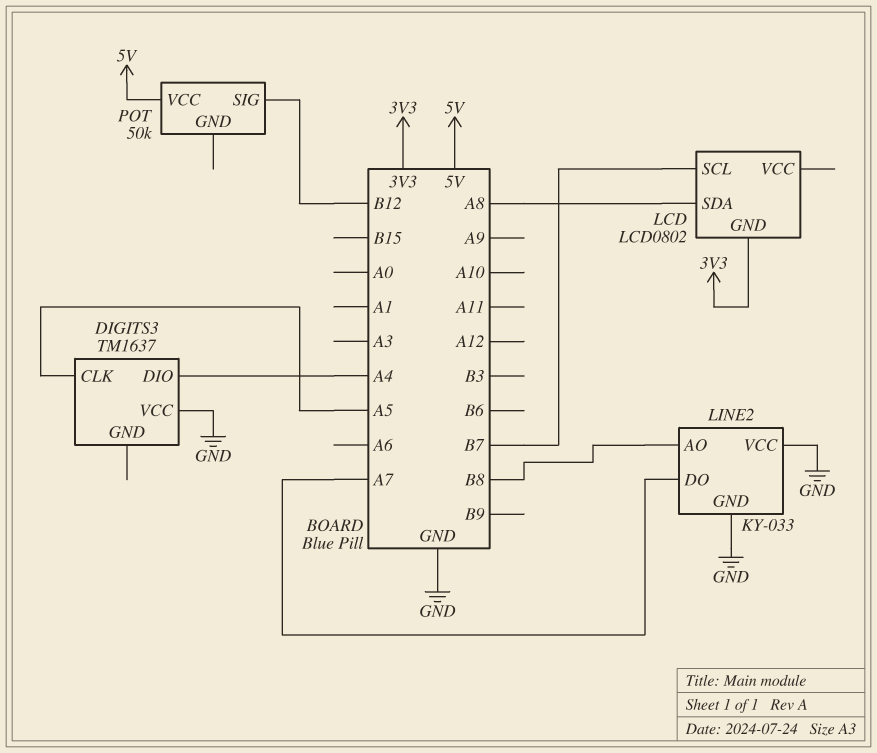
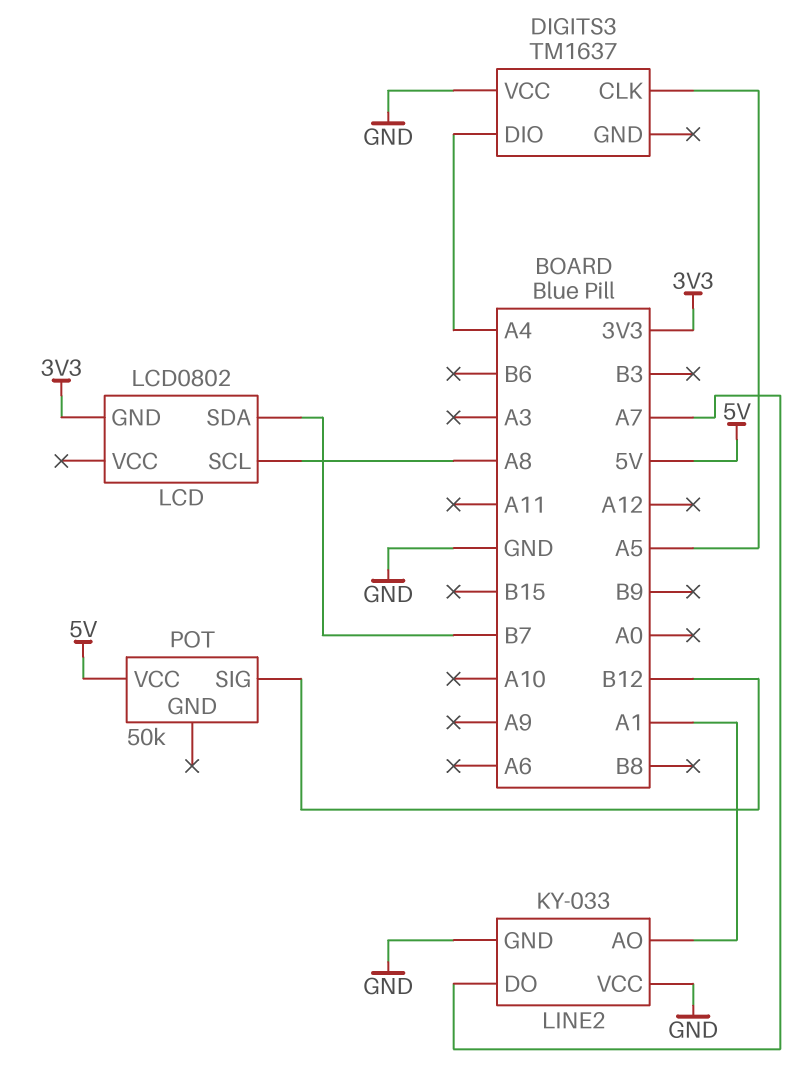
LCD pin SCL: B7 -> A8
LCD pin SDA: A8 -> B7
LINE2 pin AO: B8 -> A1

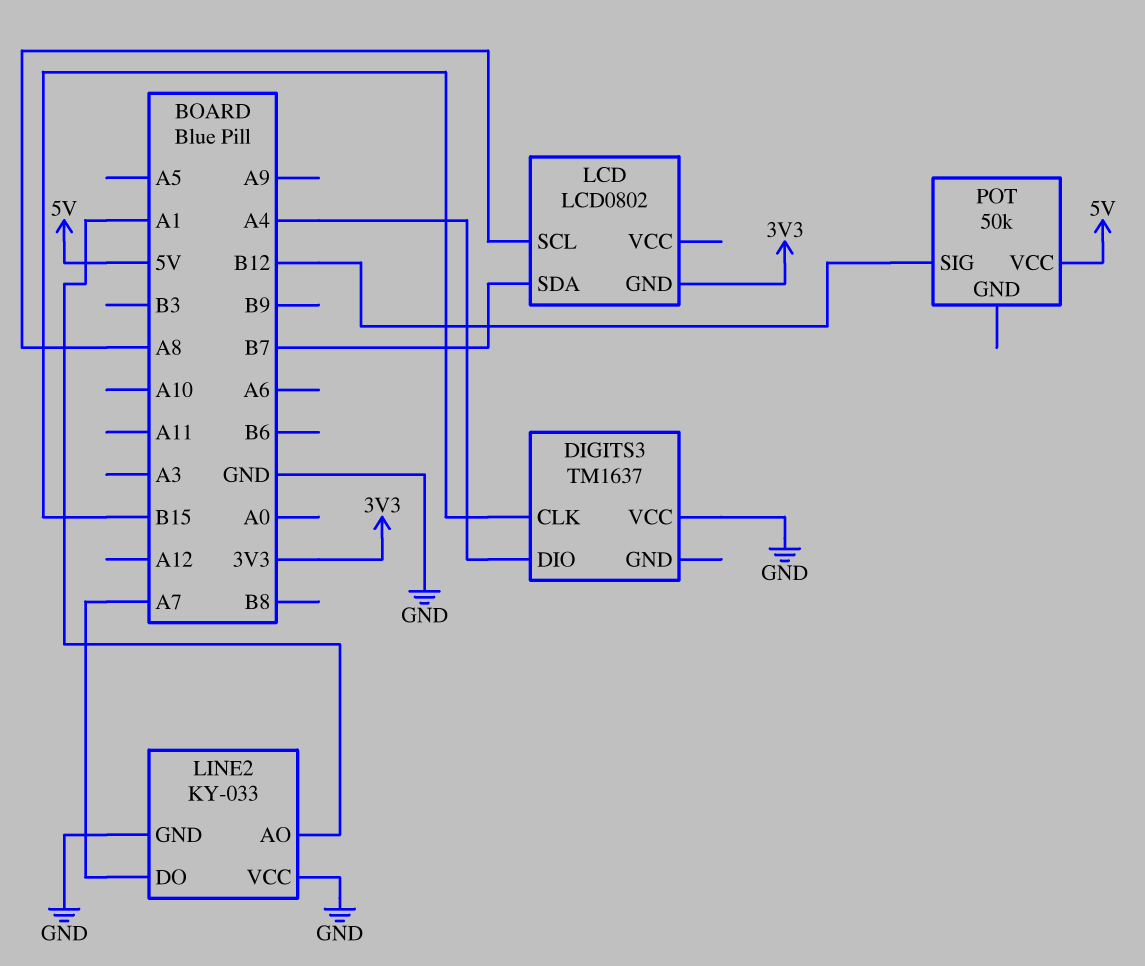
DIGITS3 pin CLK: A5 -> B15

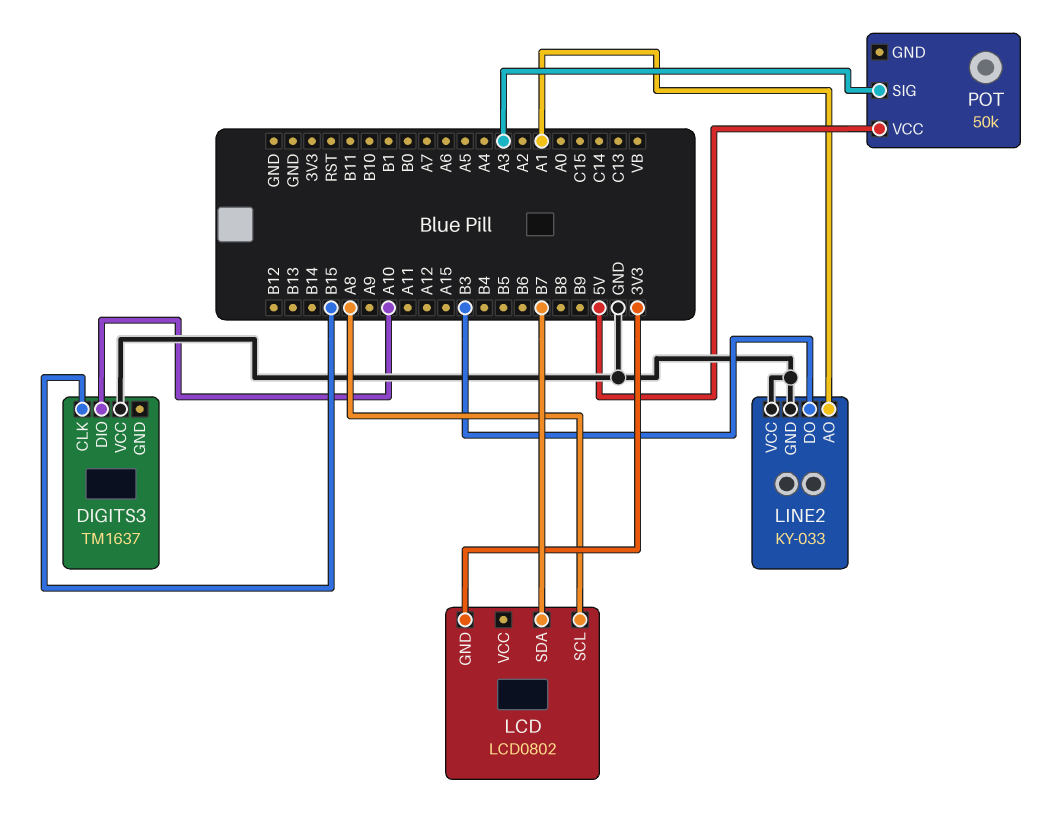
DIGITS3 pin DIO: A4 -> A10
LINE2 pin DO: A7 -> B3
POT pin SIG: B12 -> A3

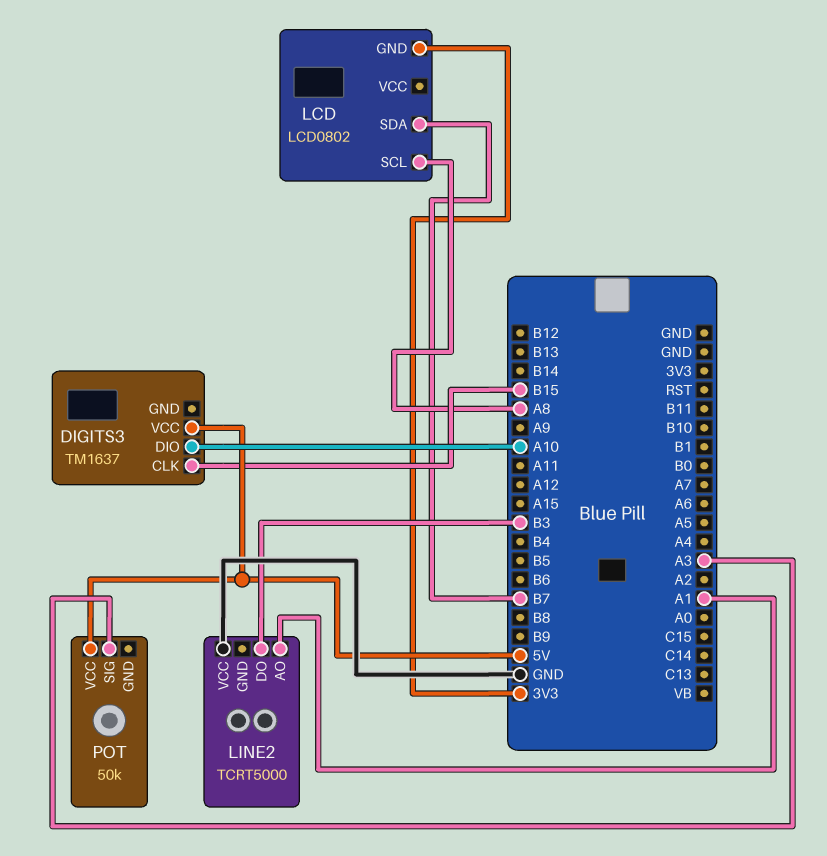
DIGITS3 pin VCC: GND -> 5V
LINE2: KY-033 -> TCRT5000
LINE2 pin GND: GND -> none

